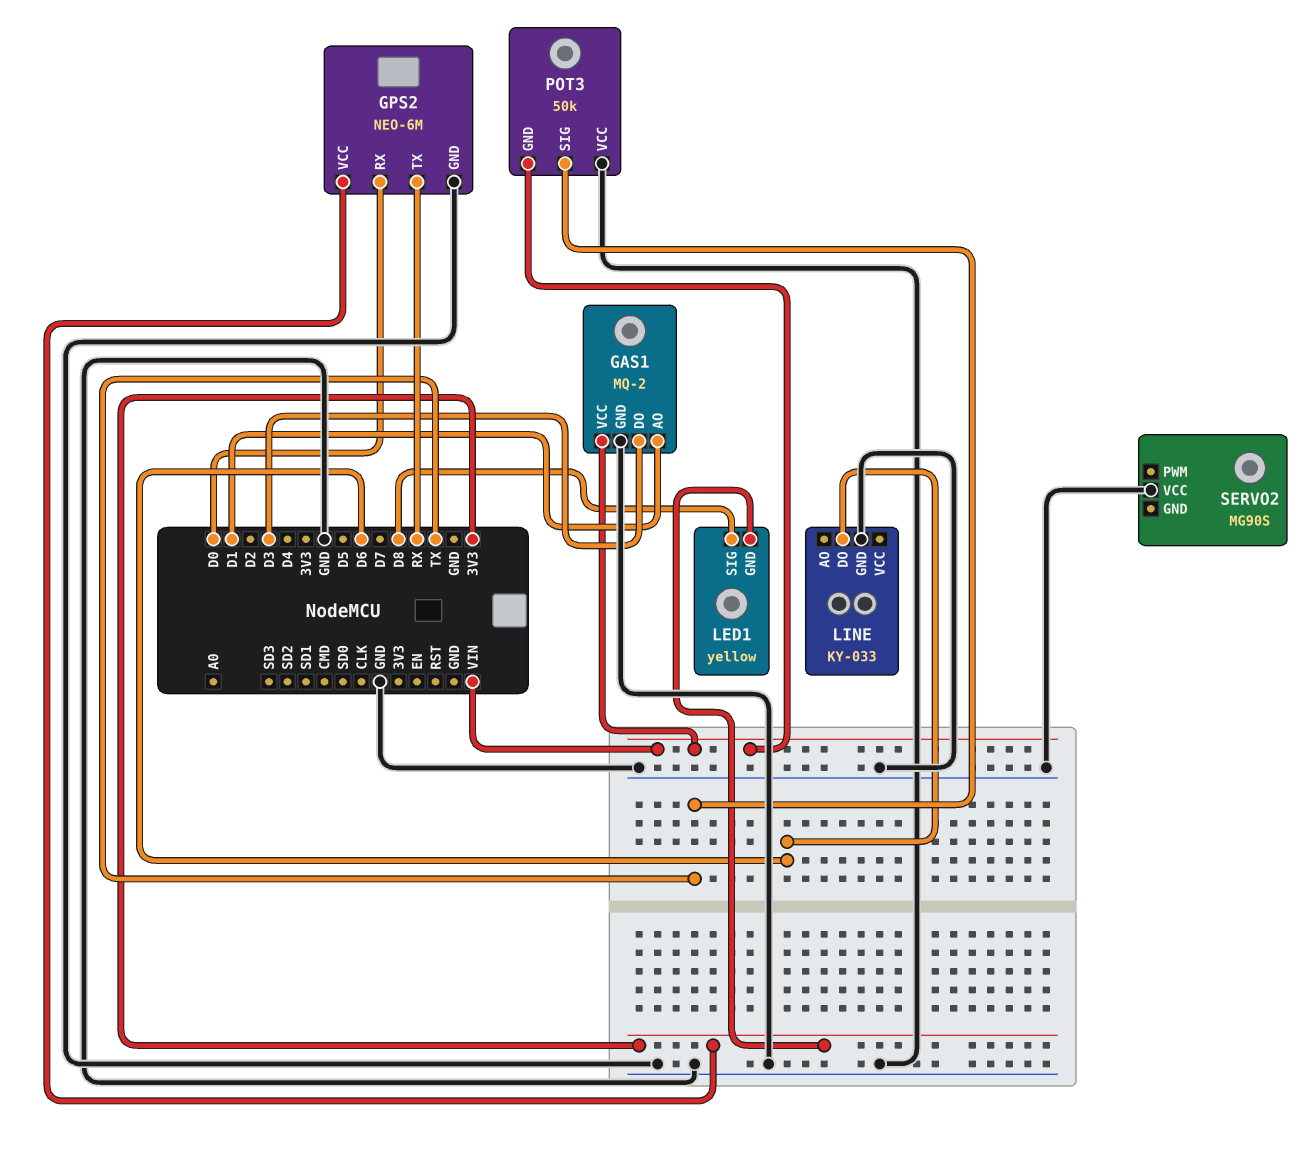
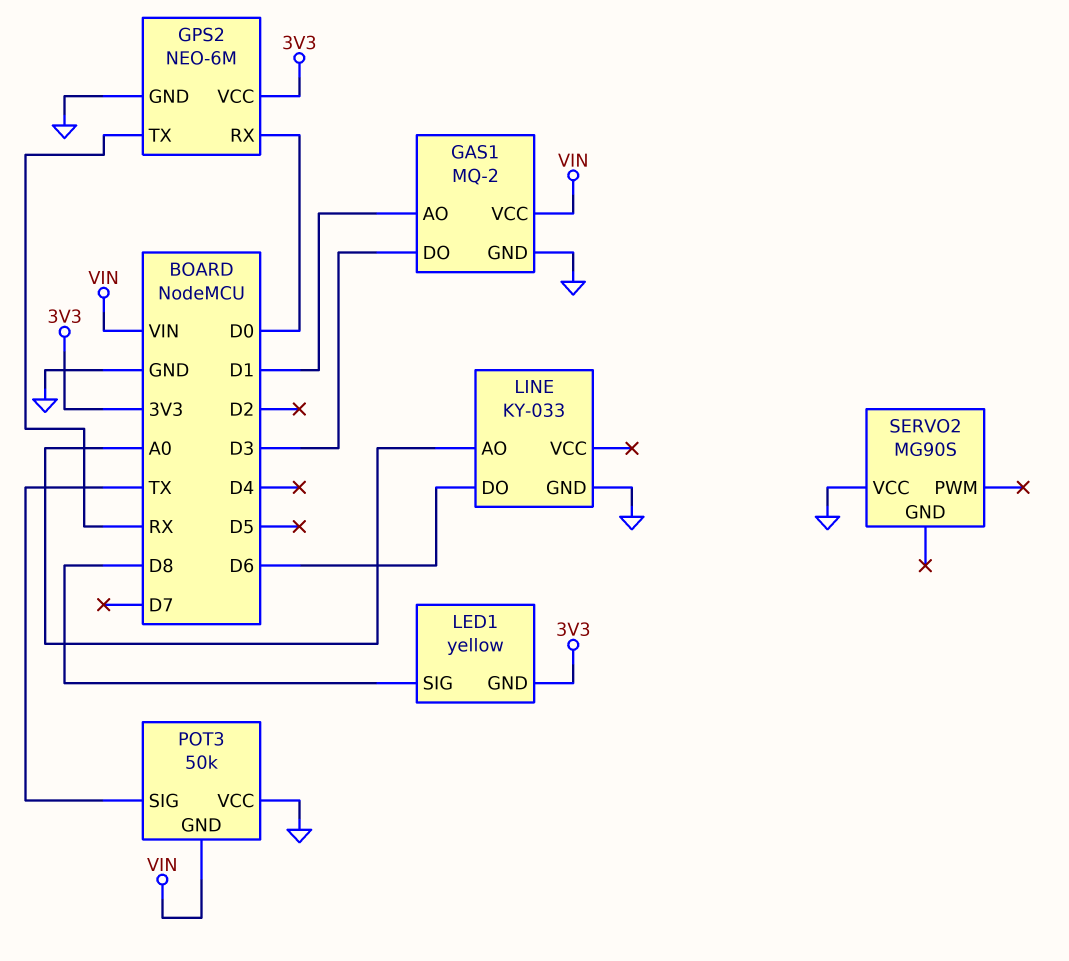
LINE pin AO: none -> A0

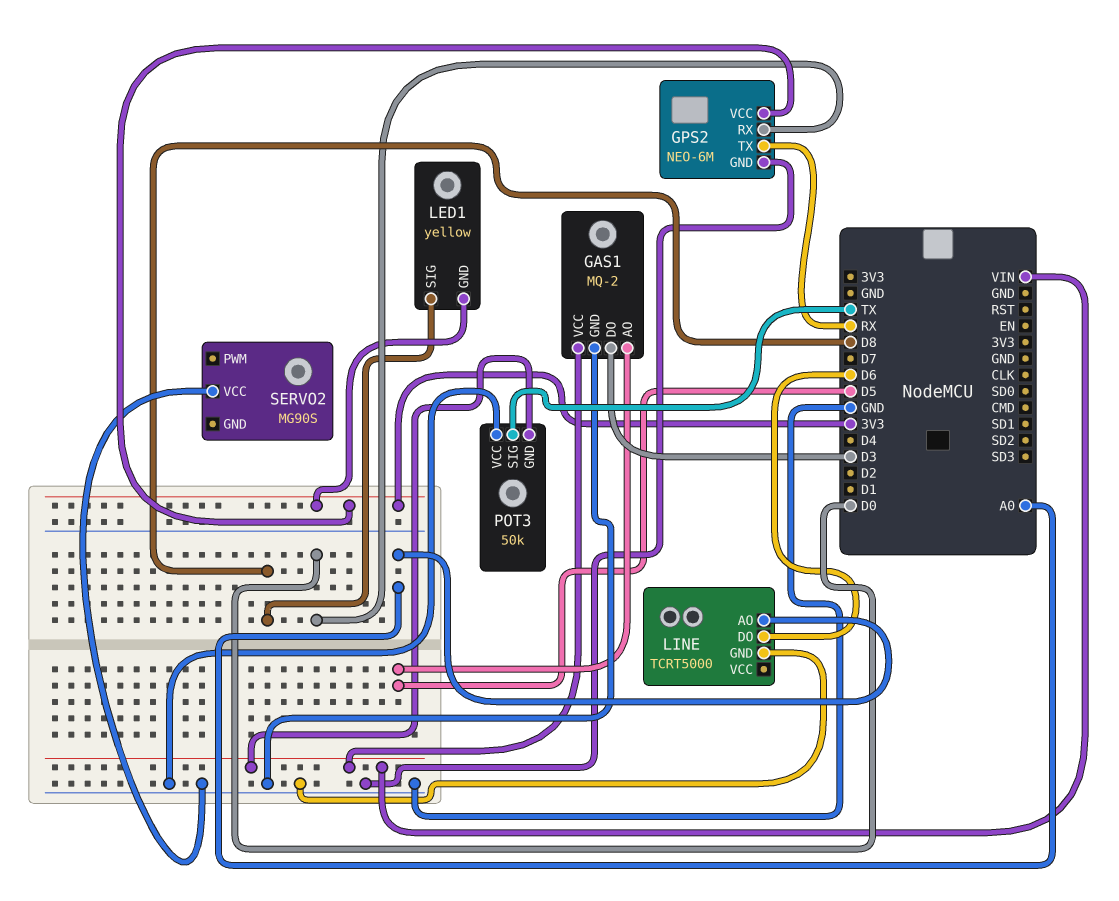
GAS1 pin AO: D1 -> D5
LINE: KY-033 -> TCRT5000

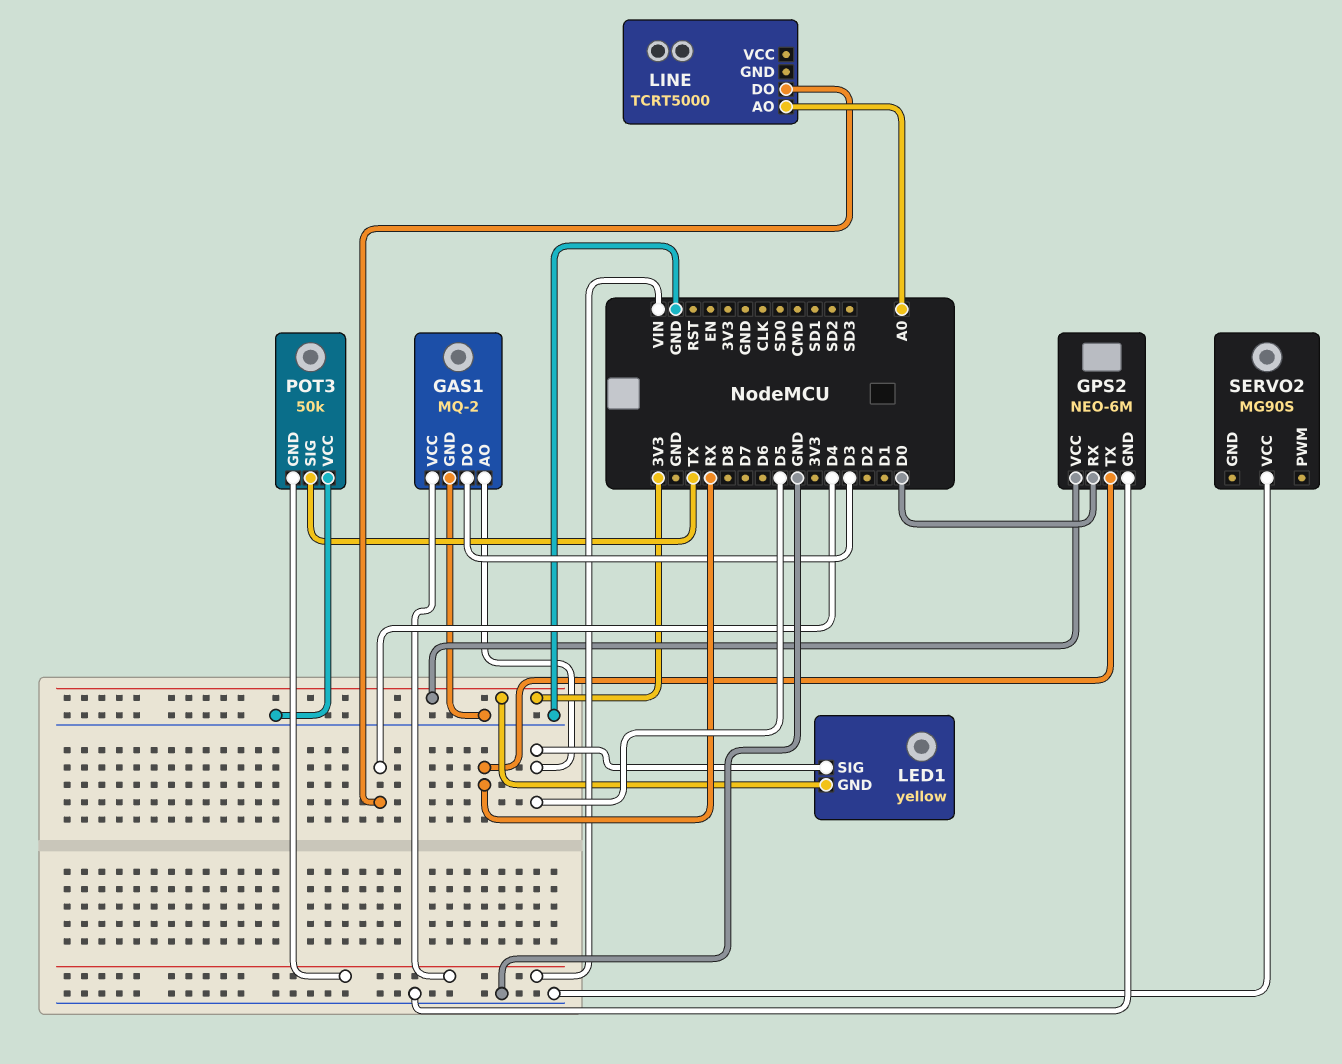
LED1 pin SIG: D8 -> D5
LINE pin DO: D6 -> D4
LINE pin GND: GND -> none

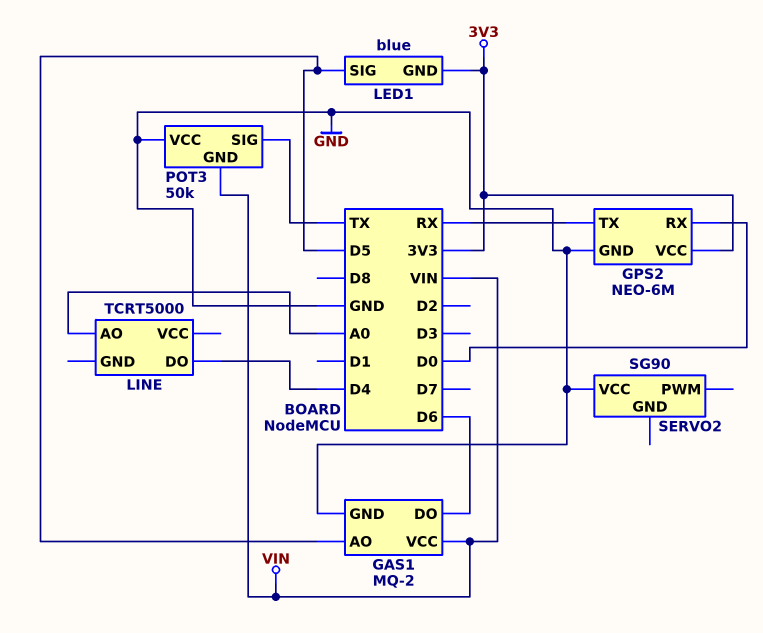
GAS1 pin DO: D3 -> D6
LED1: yellow -> blue
SERVO2: MG90S -> SG90

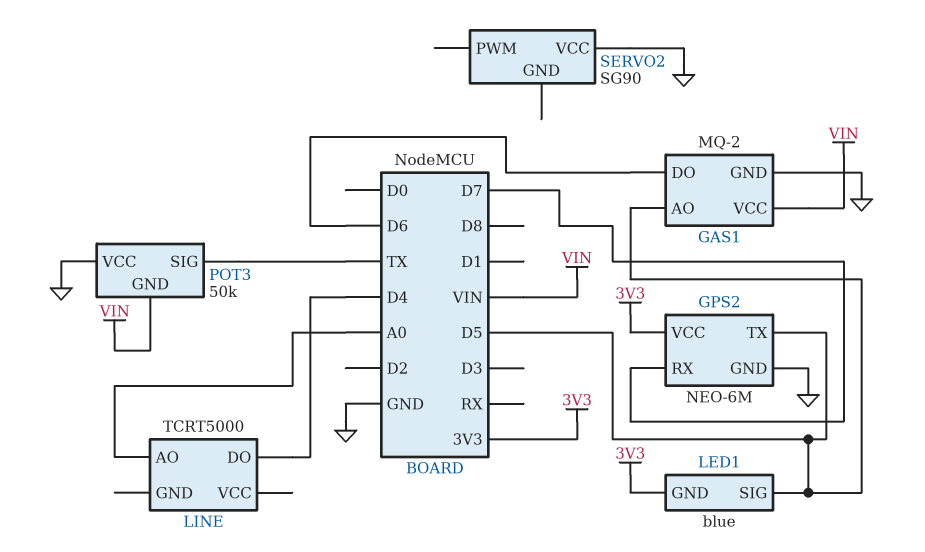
GPS2 pin RX: D0 -> D7
GPS2 pin TX: RX -> D5

